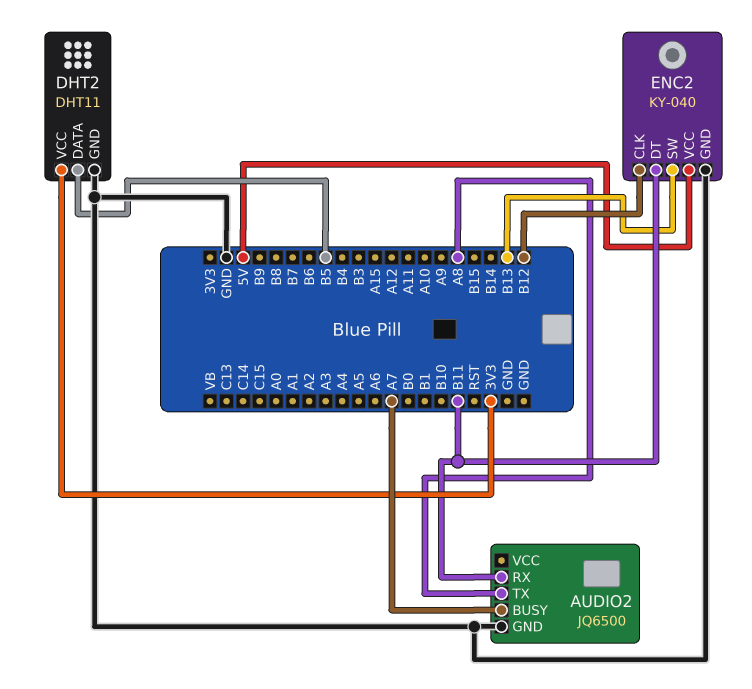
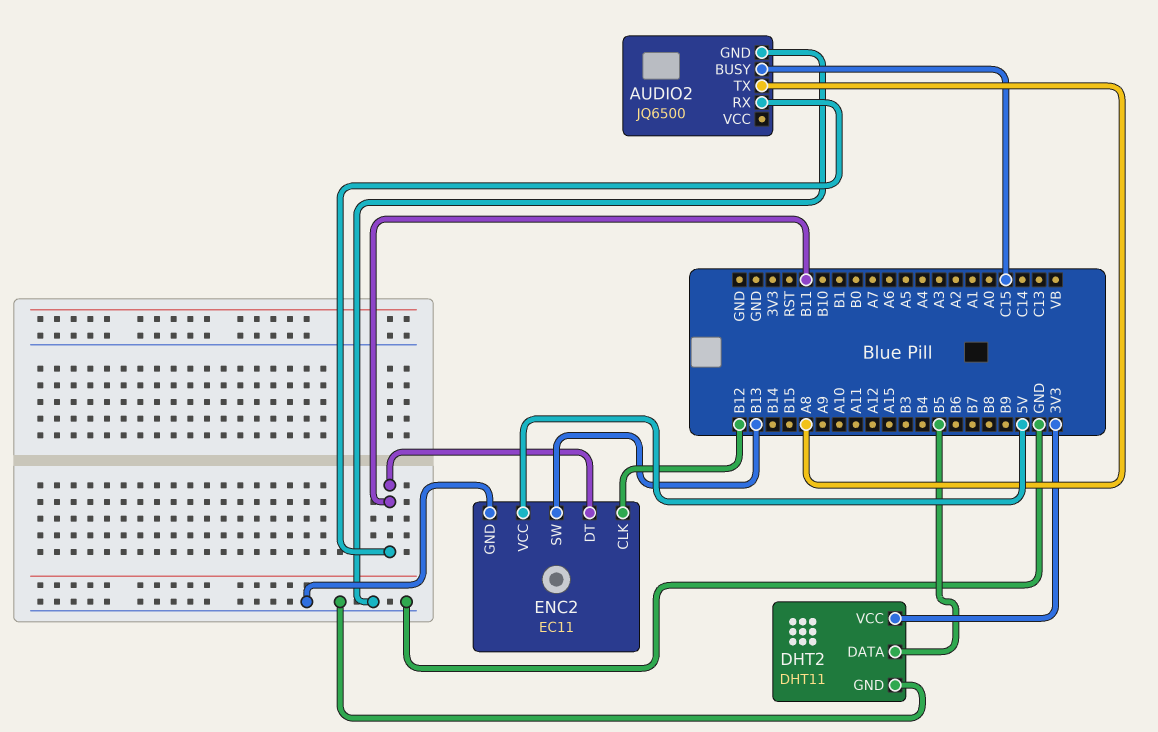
AUDIO2 pin BUSY: A7 -> C15
ENC2: KY-040 -> EC11

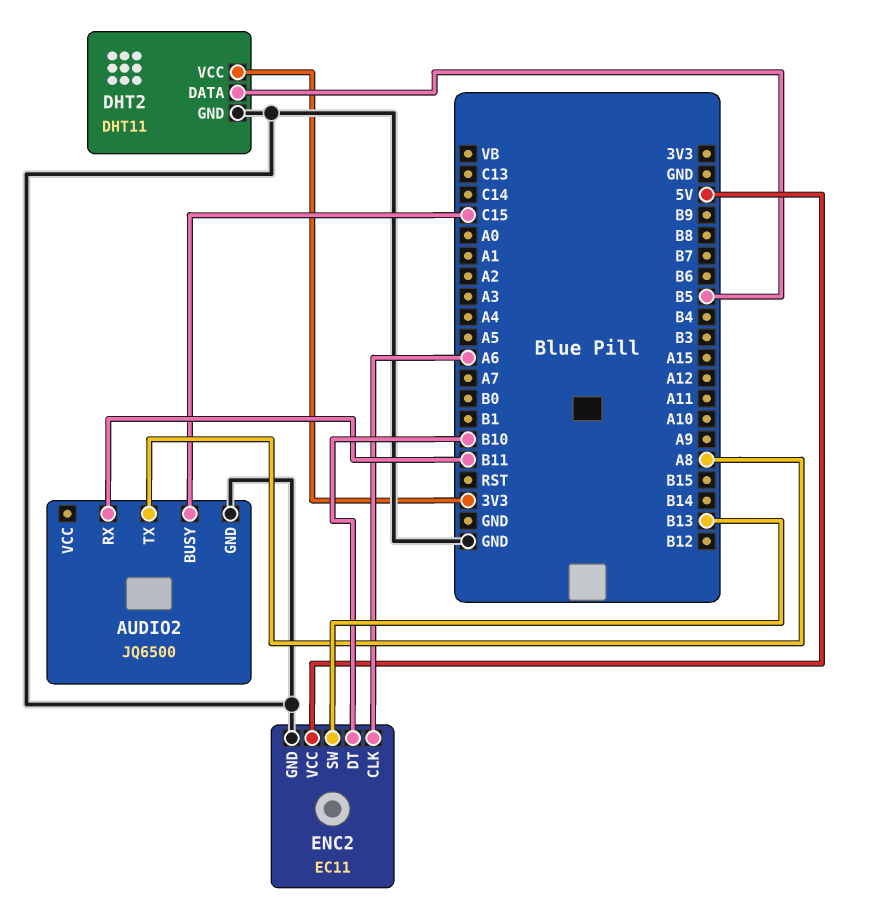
ENC2 pin CLK: B12 -> A6
ENC2 pin DT: B11 -> B10

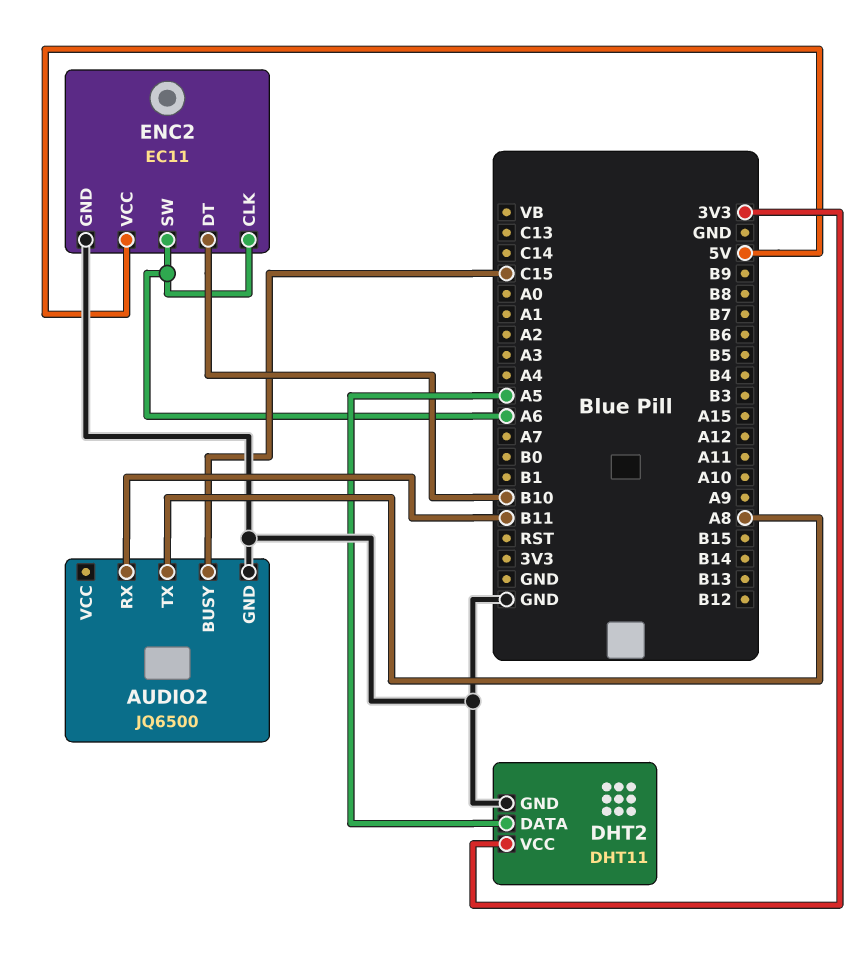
DHT2 pin DATA: B5 -> A5
ENC2 pin SW: B13 -> A6

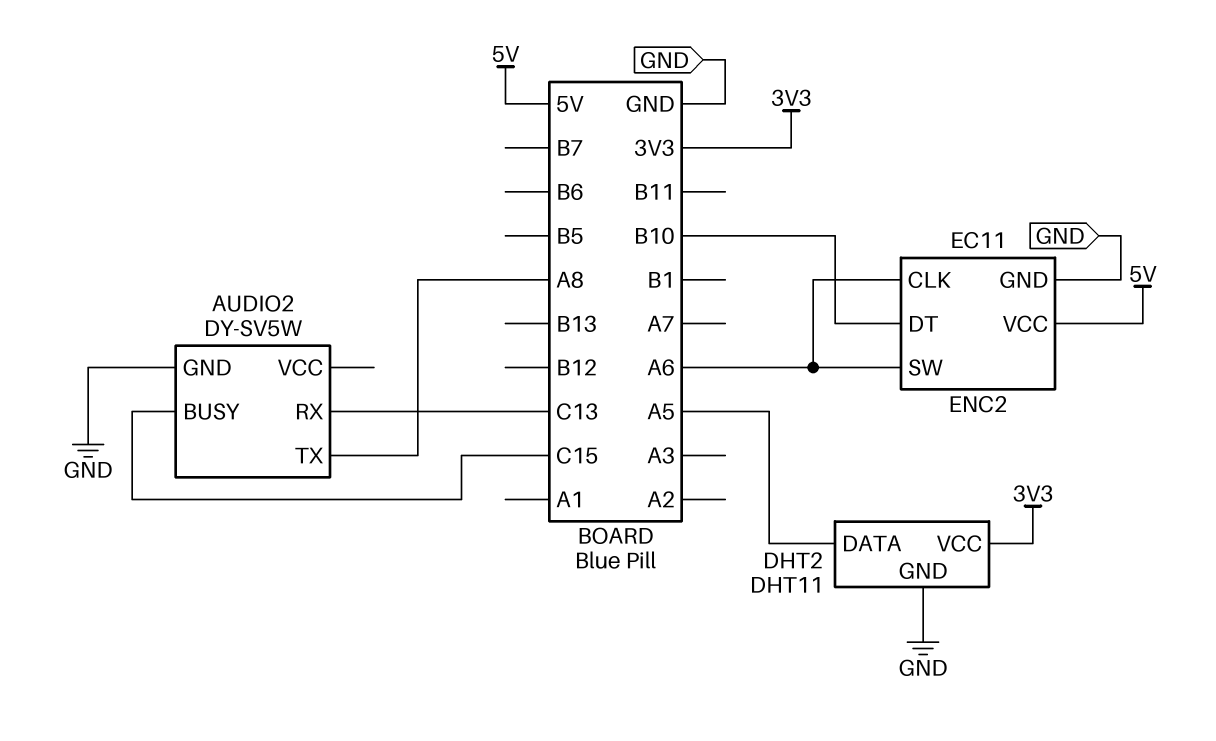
AUDIO2: JQ6500 -> DY-SV5W
AUDIO2 pin RX: B11 -> C13

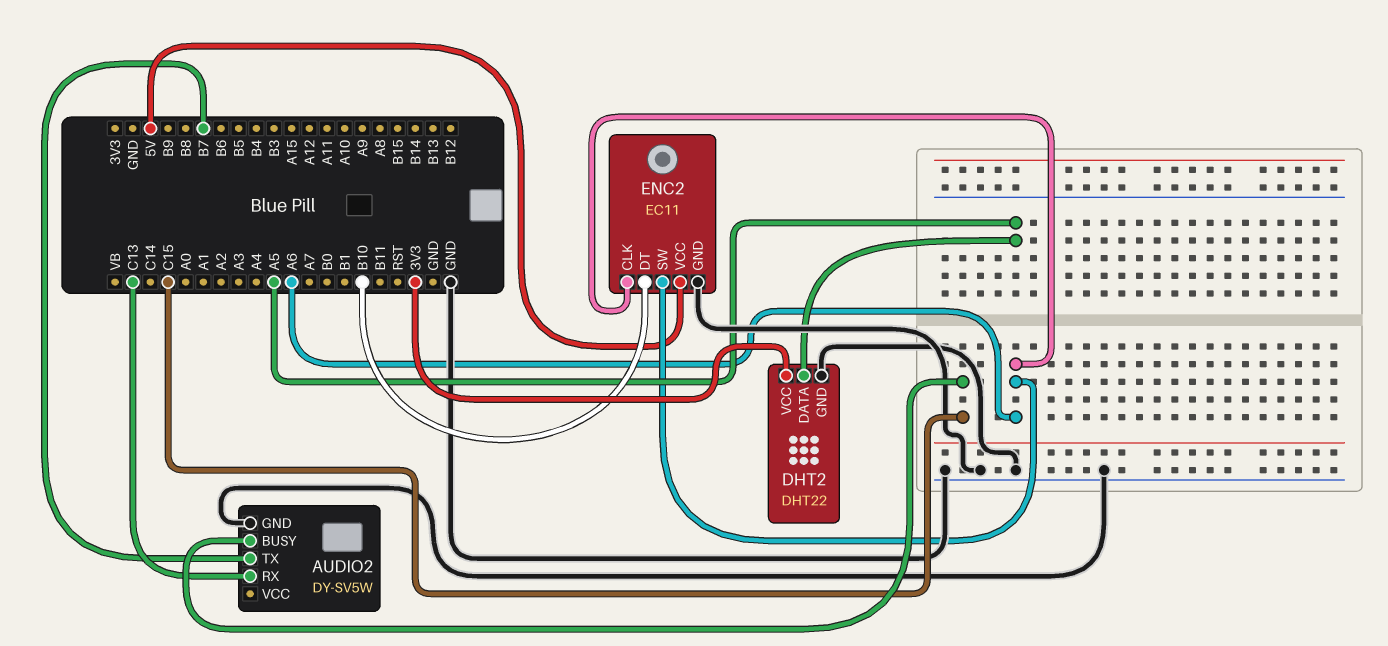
AUDIO2 pin TX: A8 -> B7
DHT2: DHT11 -> DHT22

